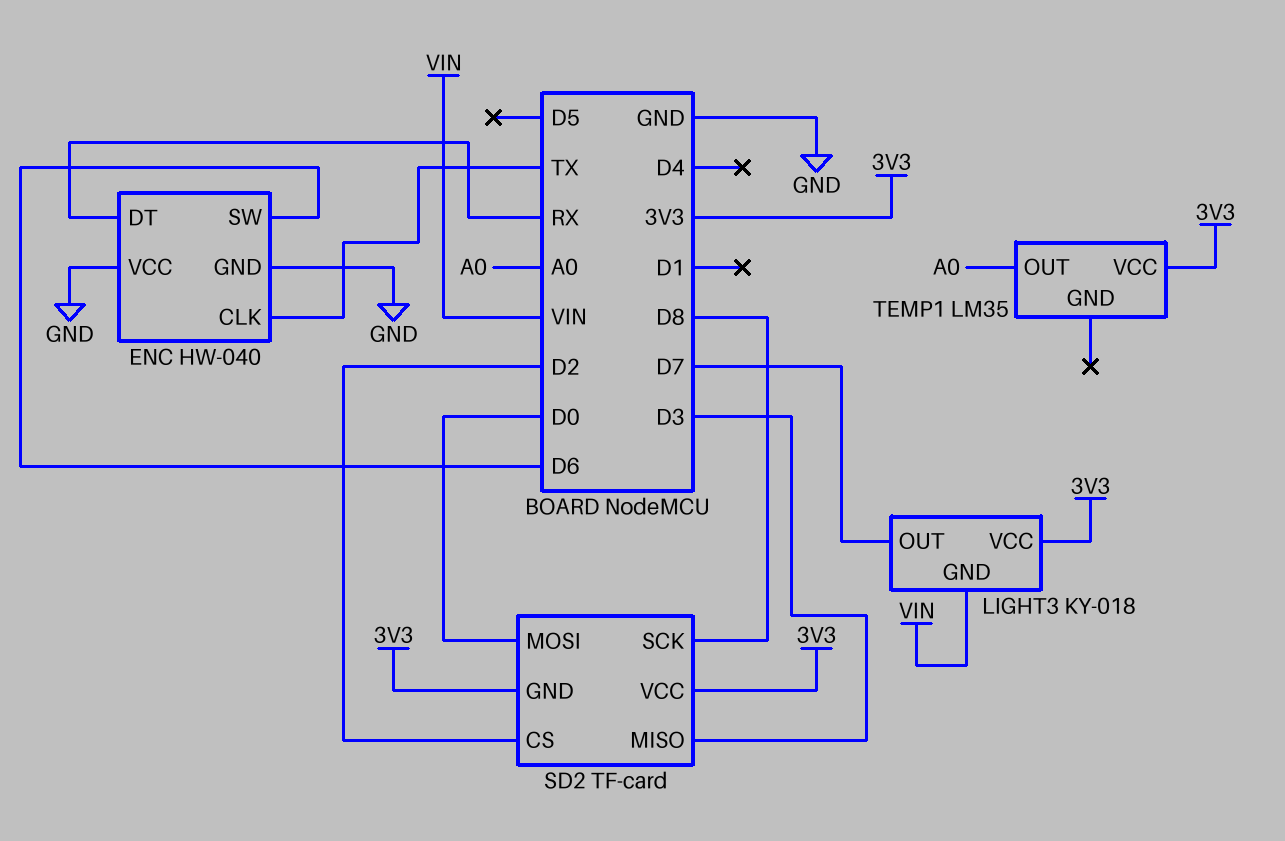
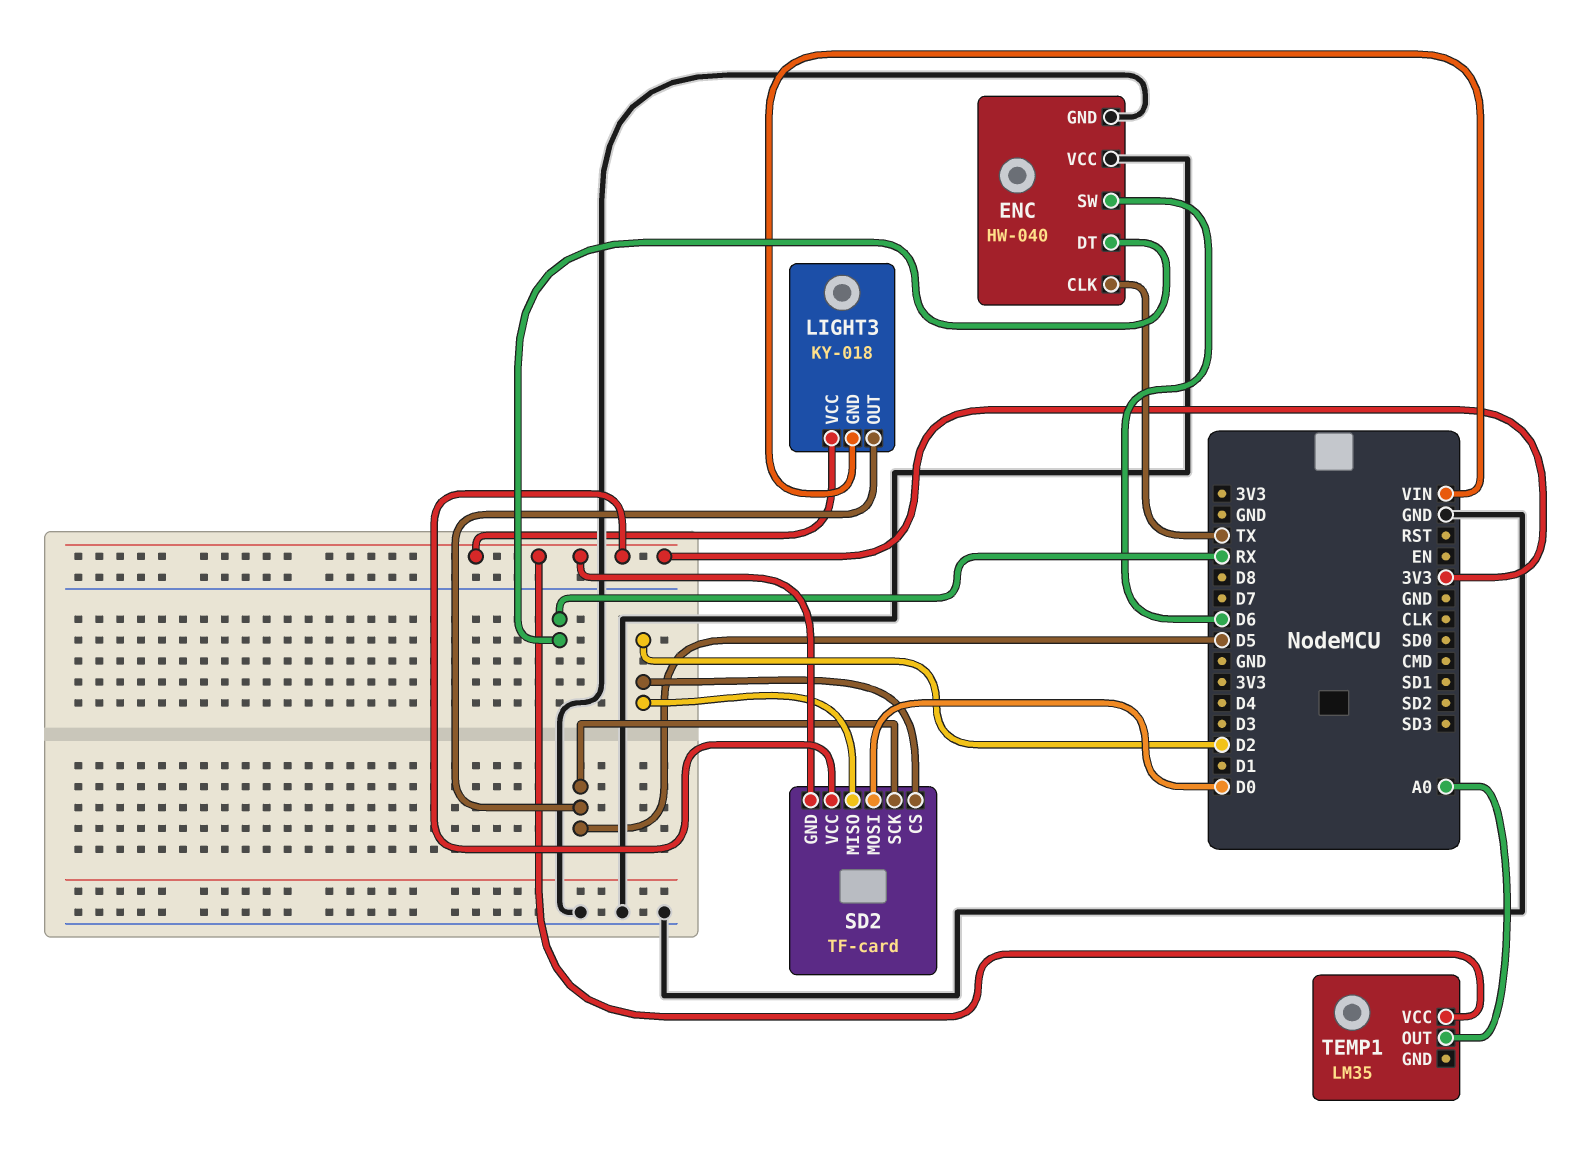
LIGHT3 pin OUT: D7 -> D5
SD2 pin MISO: D3 -> D2
SD2 pin SCK: D8 -> D5

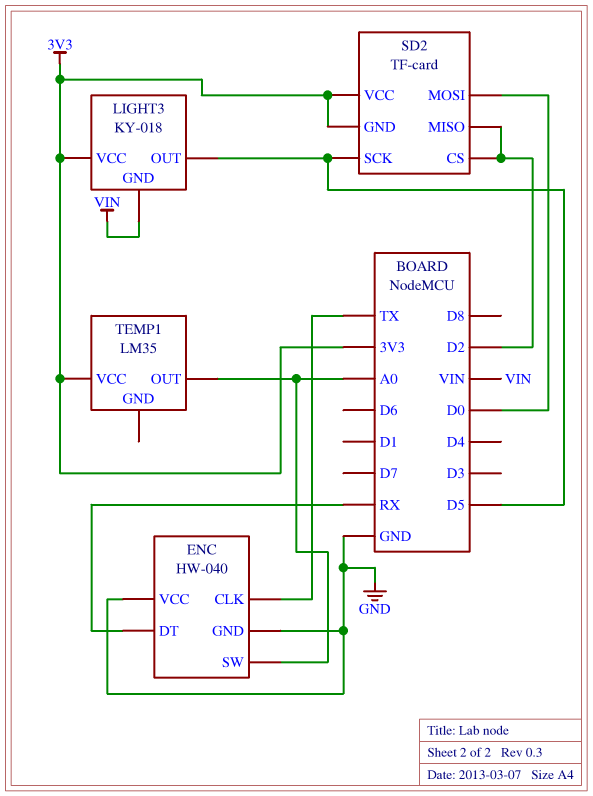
ENC pin SW: D6 -> A0

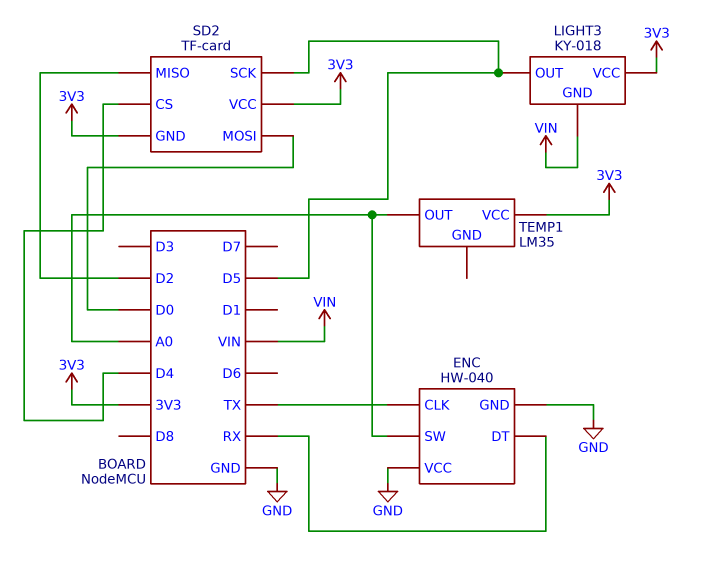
SD2 pin CS: D2 -> D4

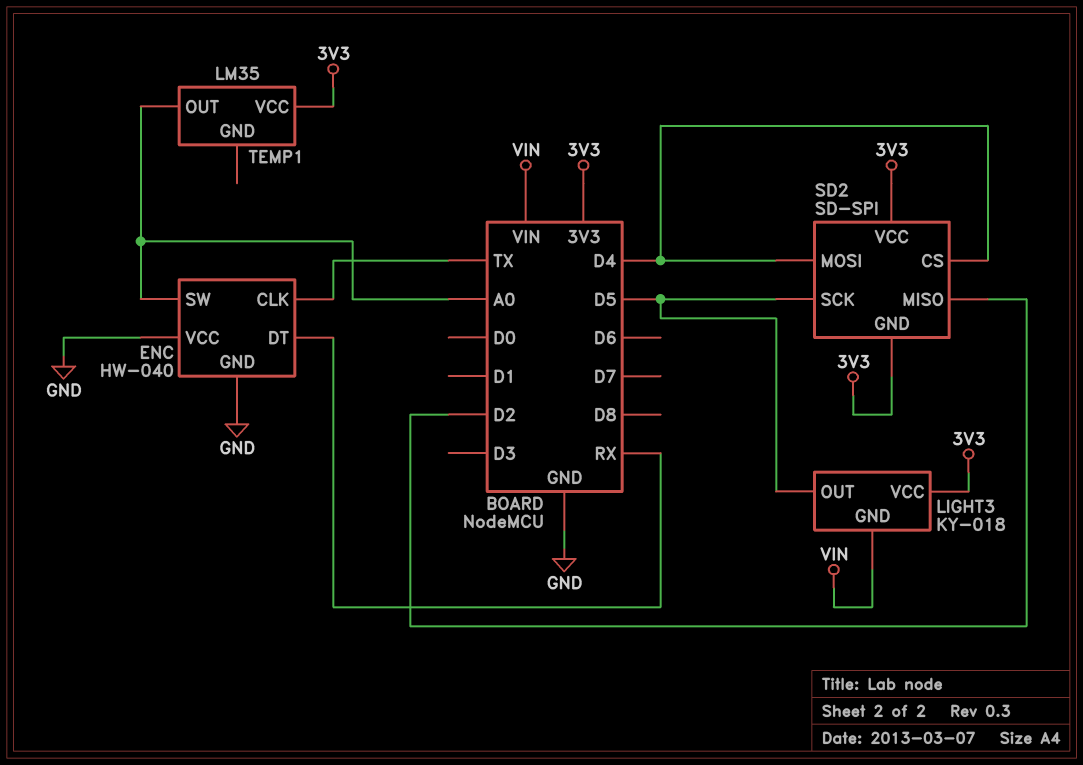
SD2: TF-card -> SD-SPI
SD2 pin MOSI: D0 -> D4

